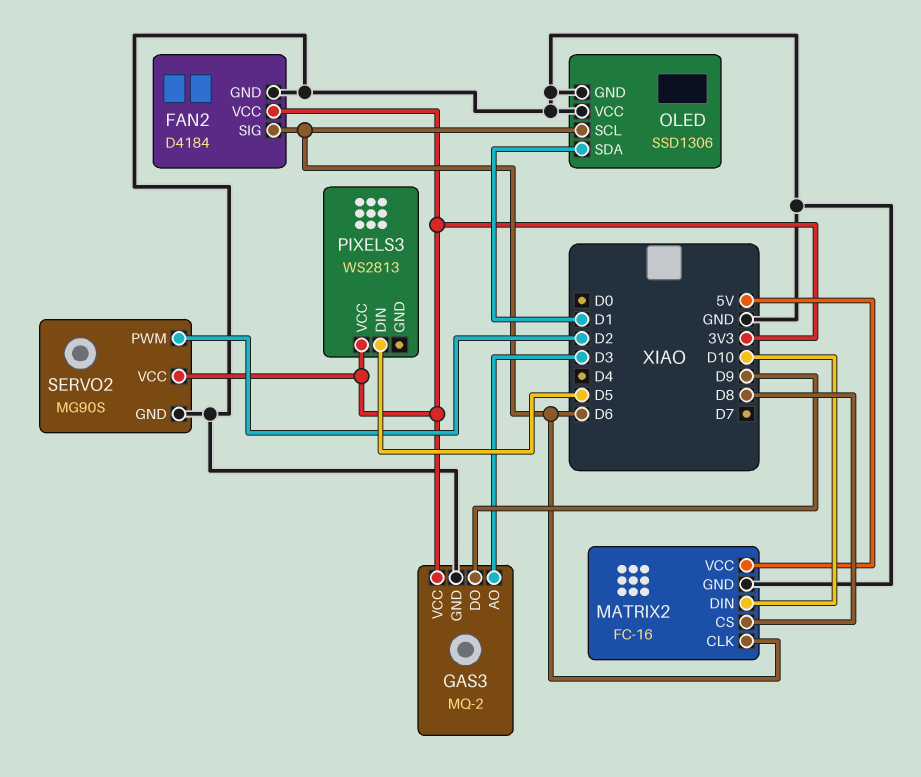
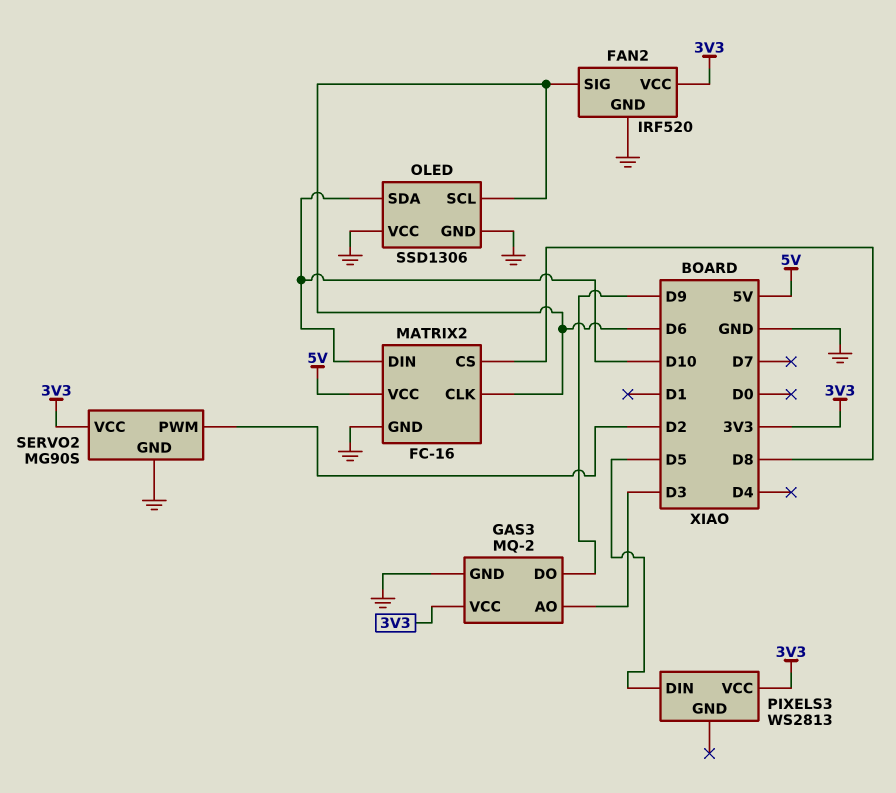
FAN2: D4184 -> IRF520
OLED pin SDA: D1 -> D10

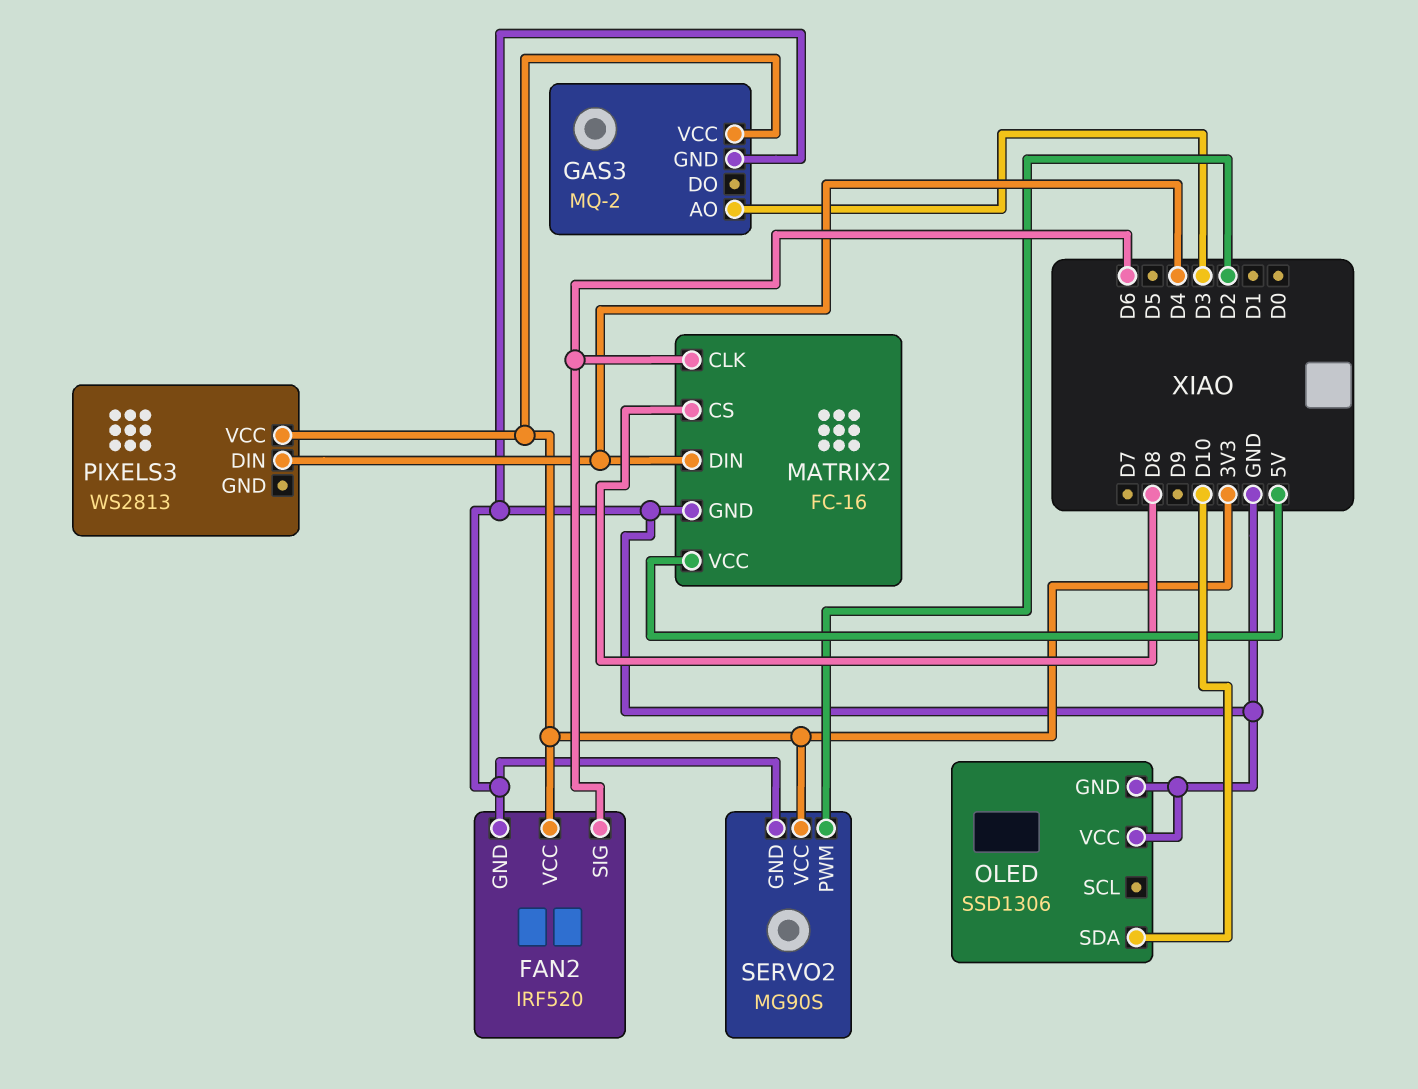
GAS3 pin DO: D9 -> none
MATRIX2 pin DIN: D10 -> D4
OLED pin SCL: D6 -> none
PIXELS3 pin DIN: D5 -> D4

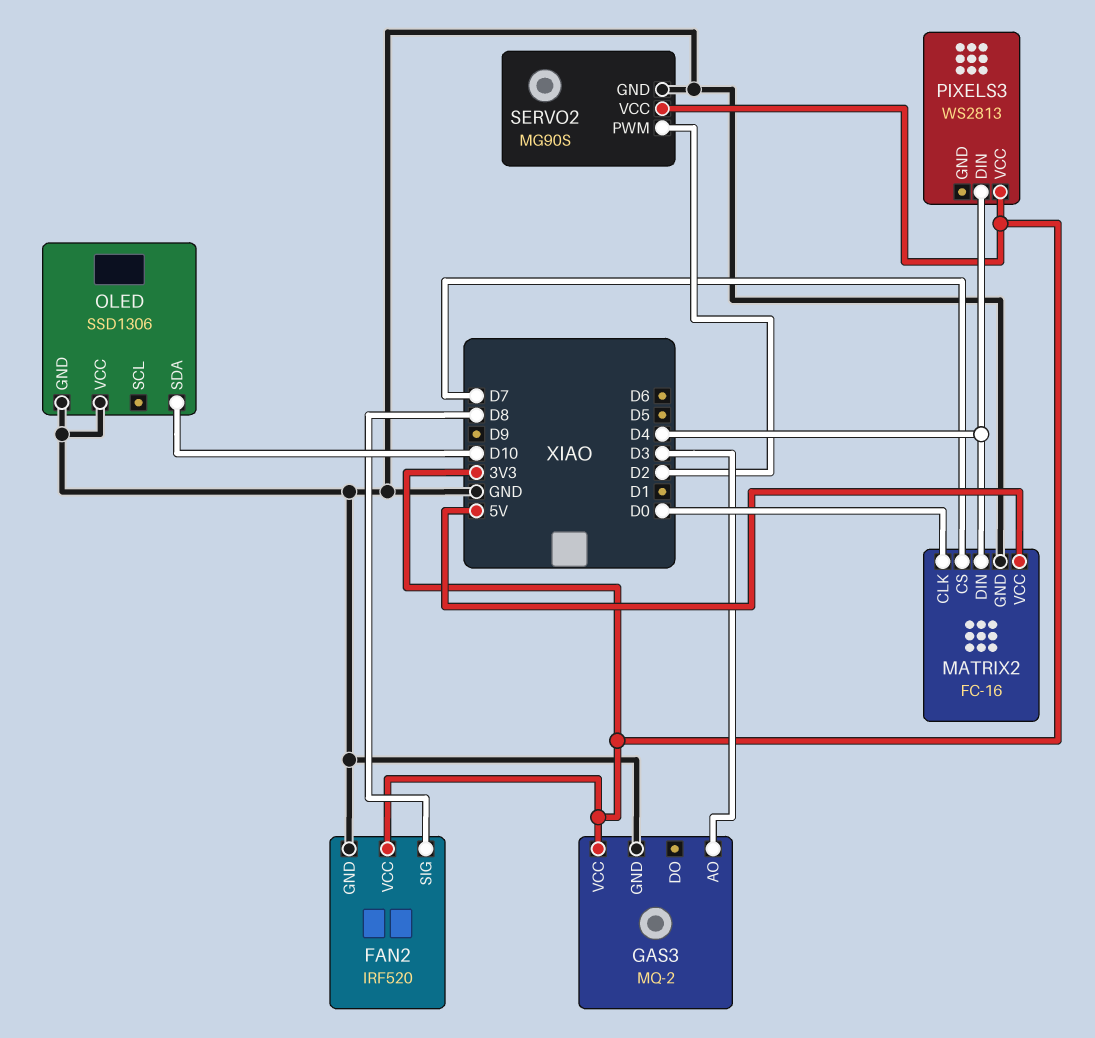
FAN2 pin SIG: D6 -> D8
MATRIX2 pin CLK: D6 -> D0
MATRIX2 pin CS: D8 -> D7

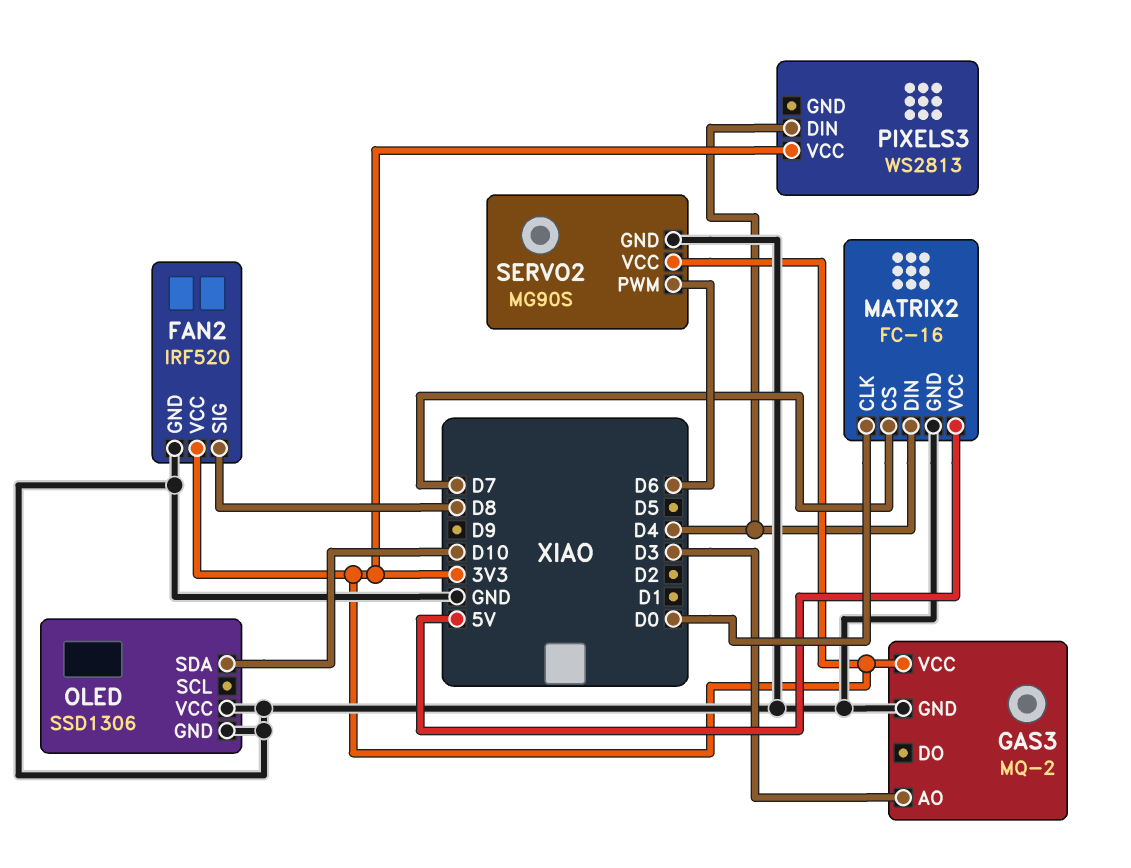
SERVO2 pin PWM: D2 -> D6

